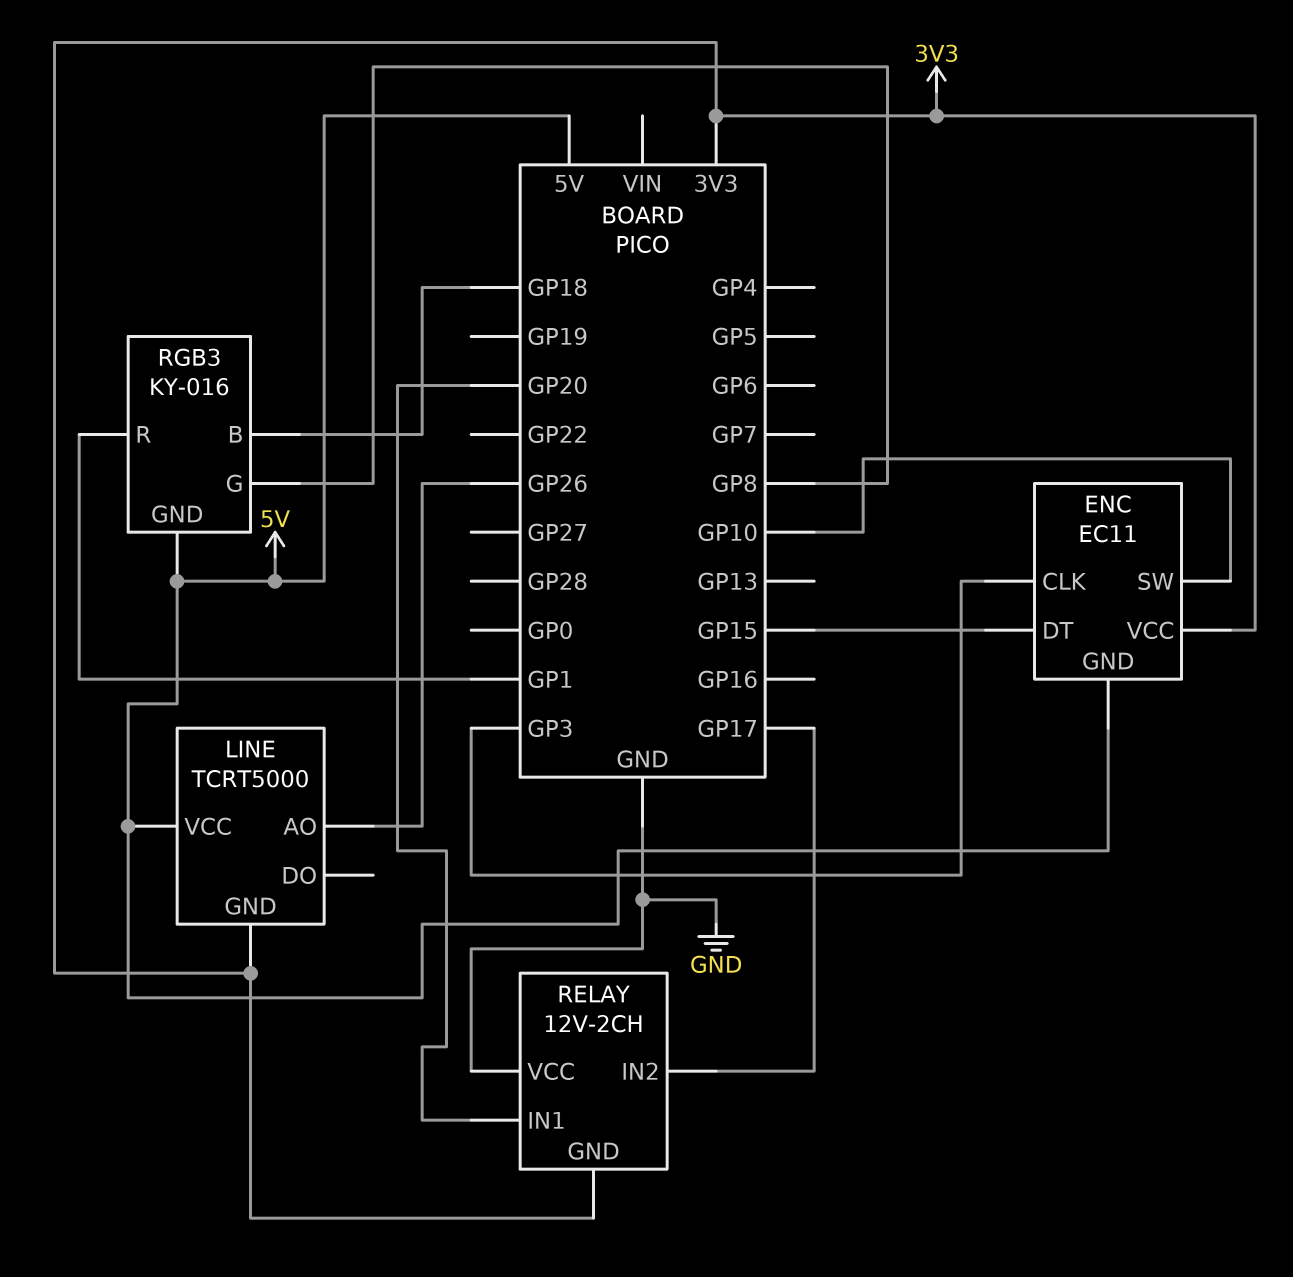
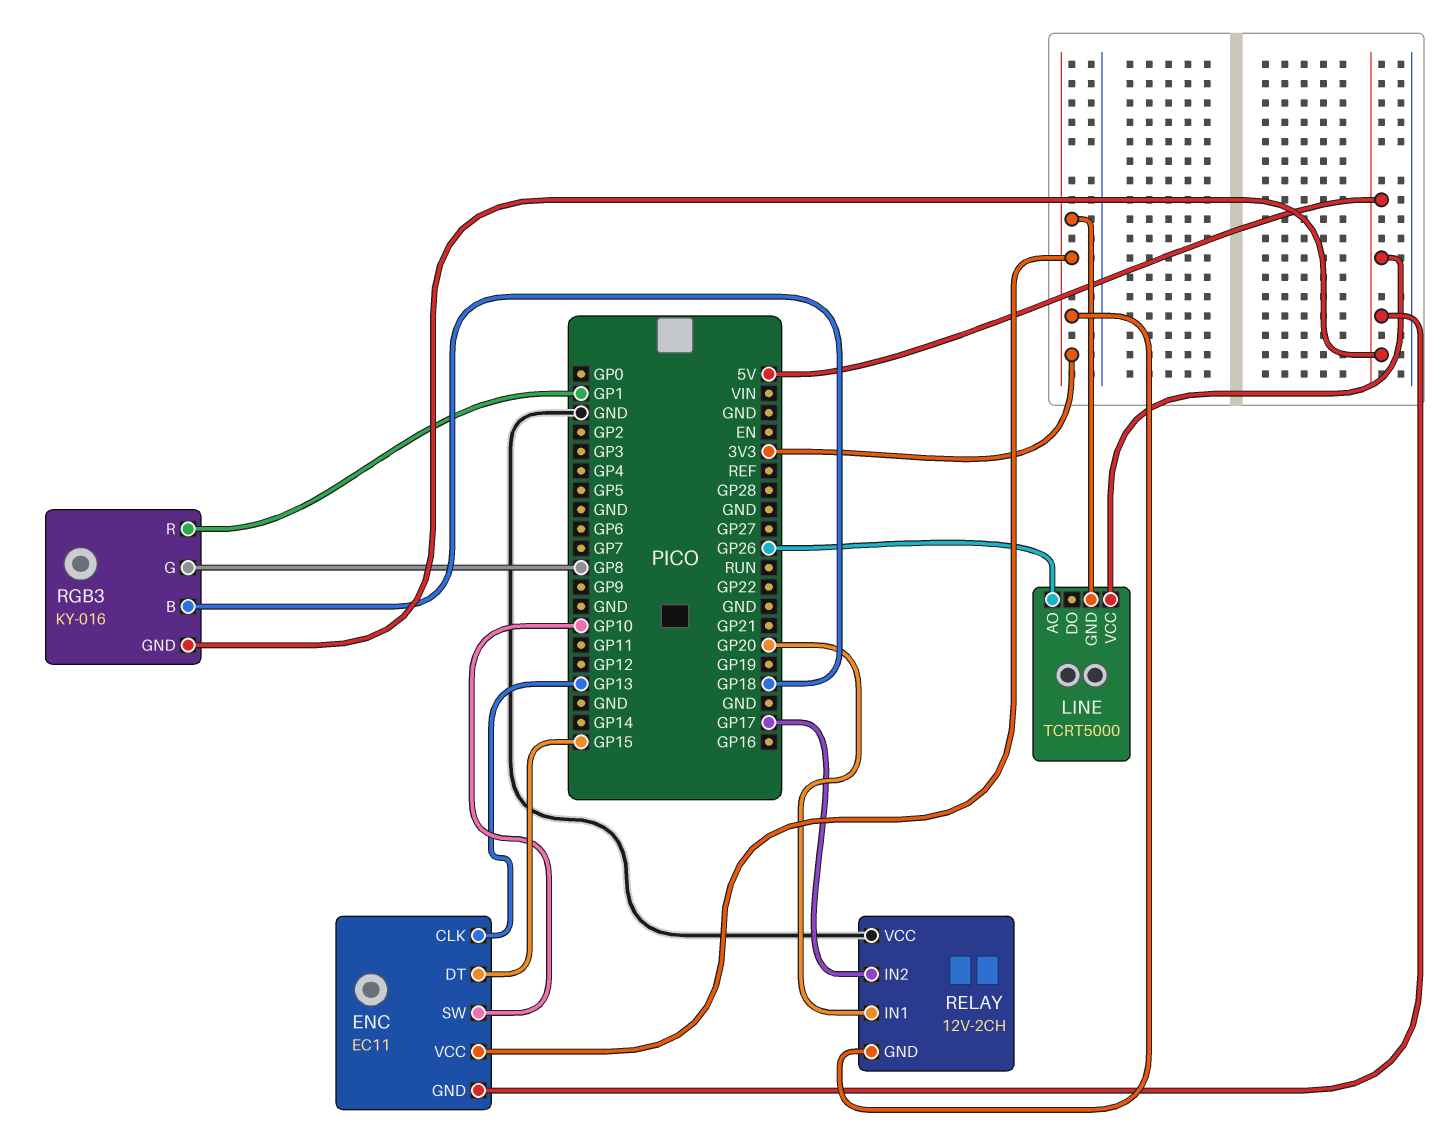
ENC pin CLK: GP3 -> GP13

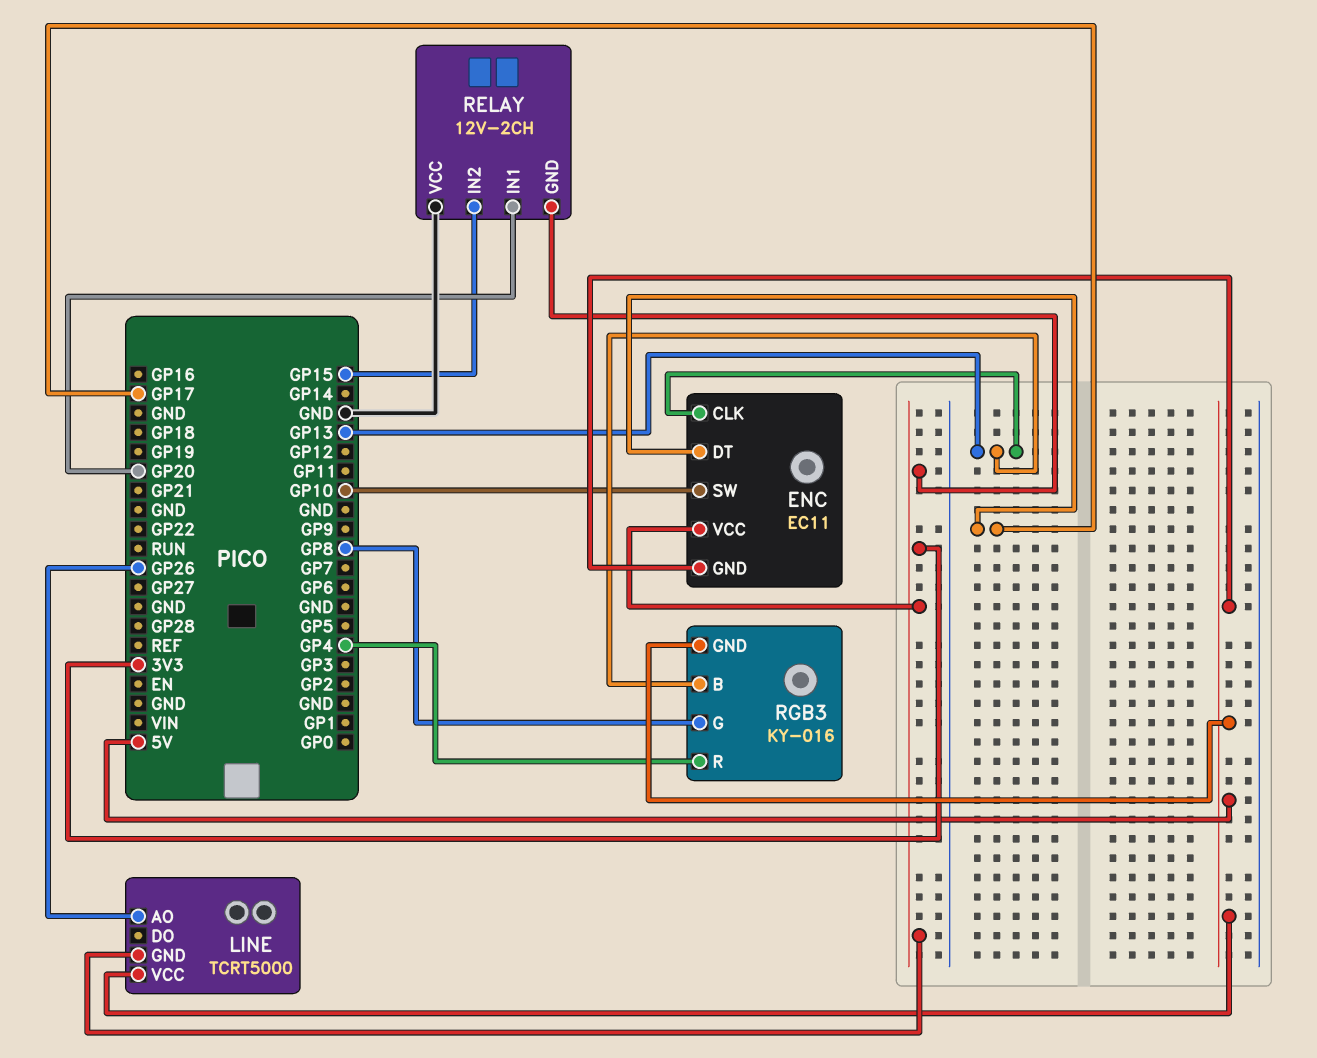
ENC pin DT: GP15 -> GP17
RELAY pin IN2: GP17 -> GP15
RGB3 pin B: GP18 -> GP13
RGB3 pin R: GP1 -> GP4

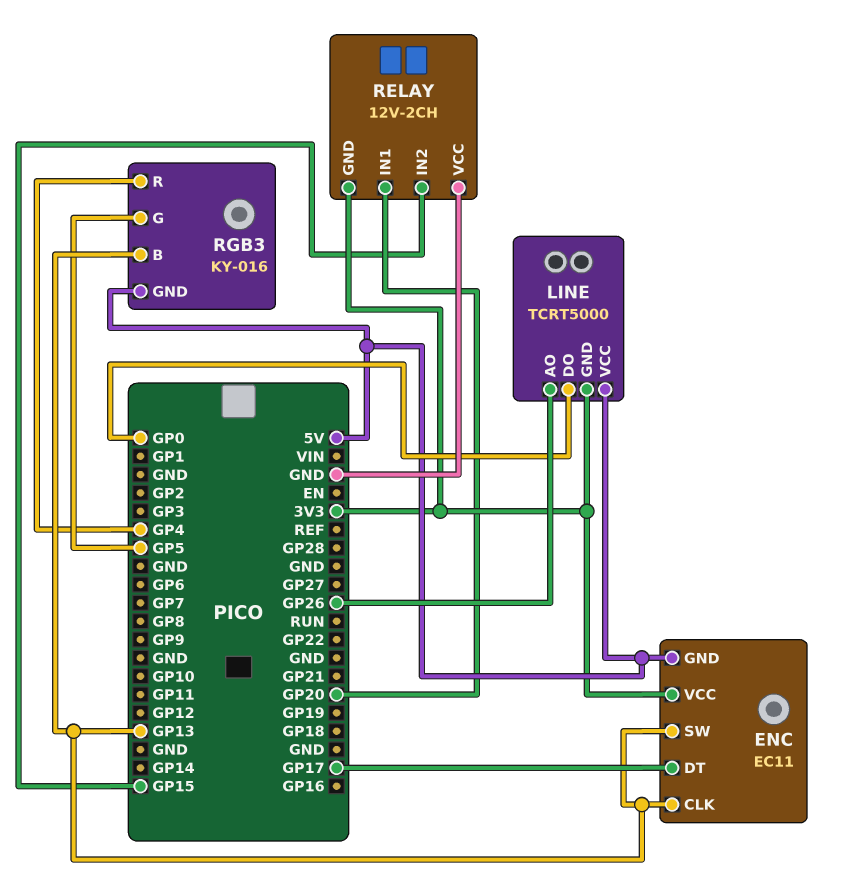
ENC pin SW: GP10 -> GP13
LINE pin DO: none -> GP0
RGB3 pin G: GP8 -> GP5

